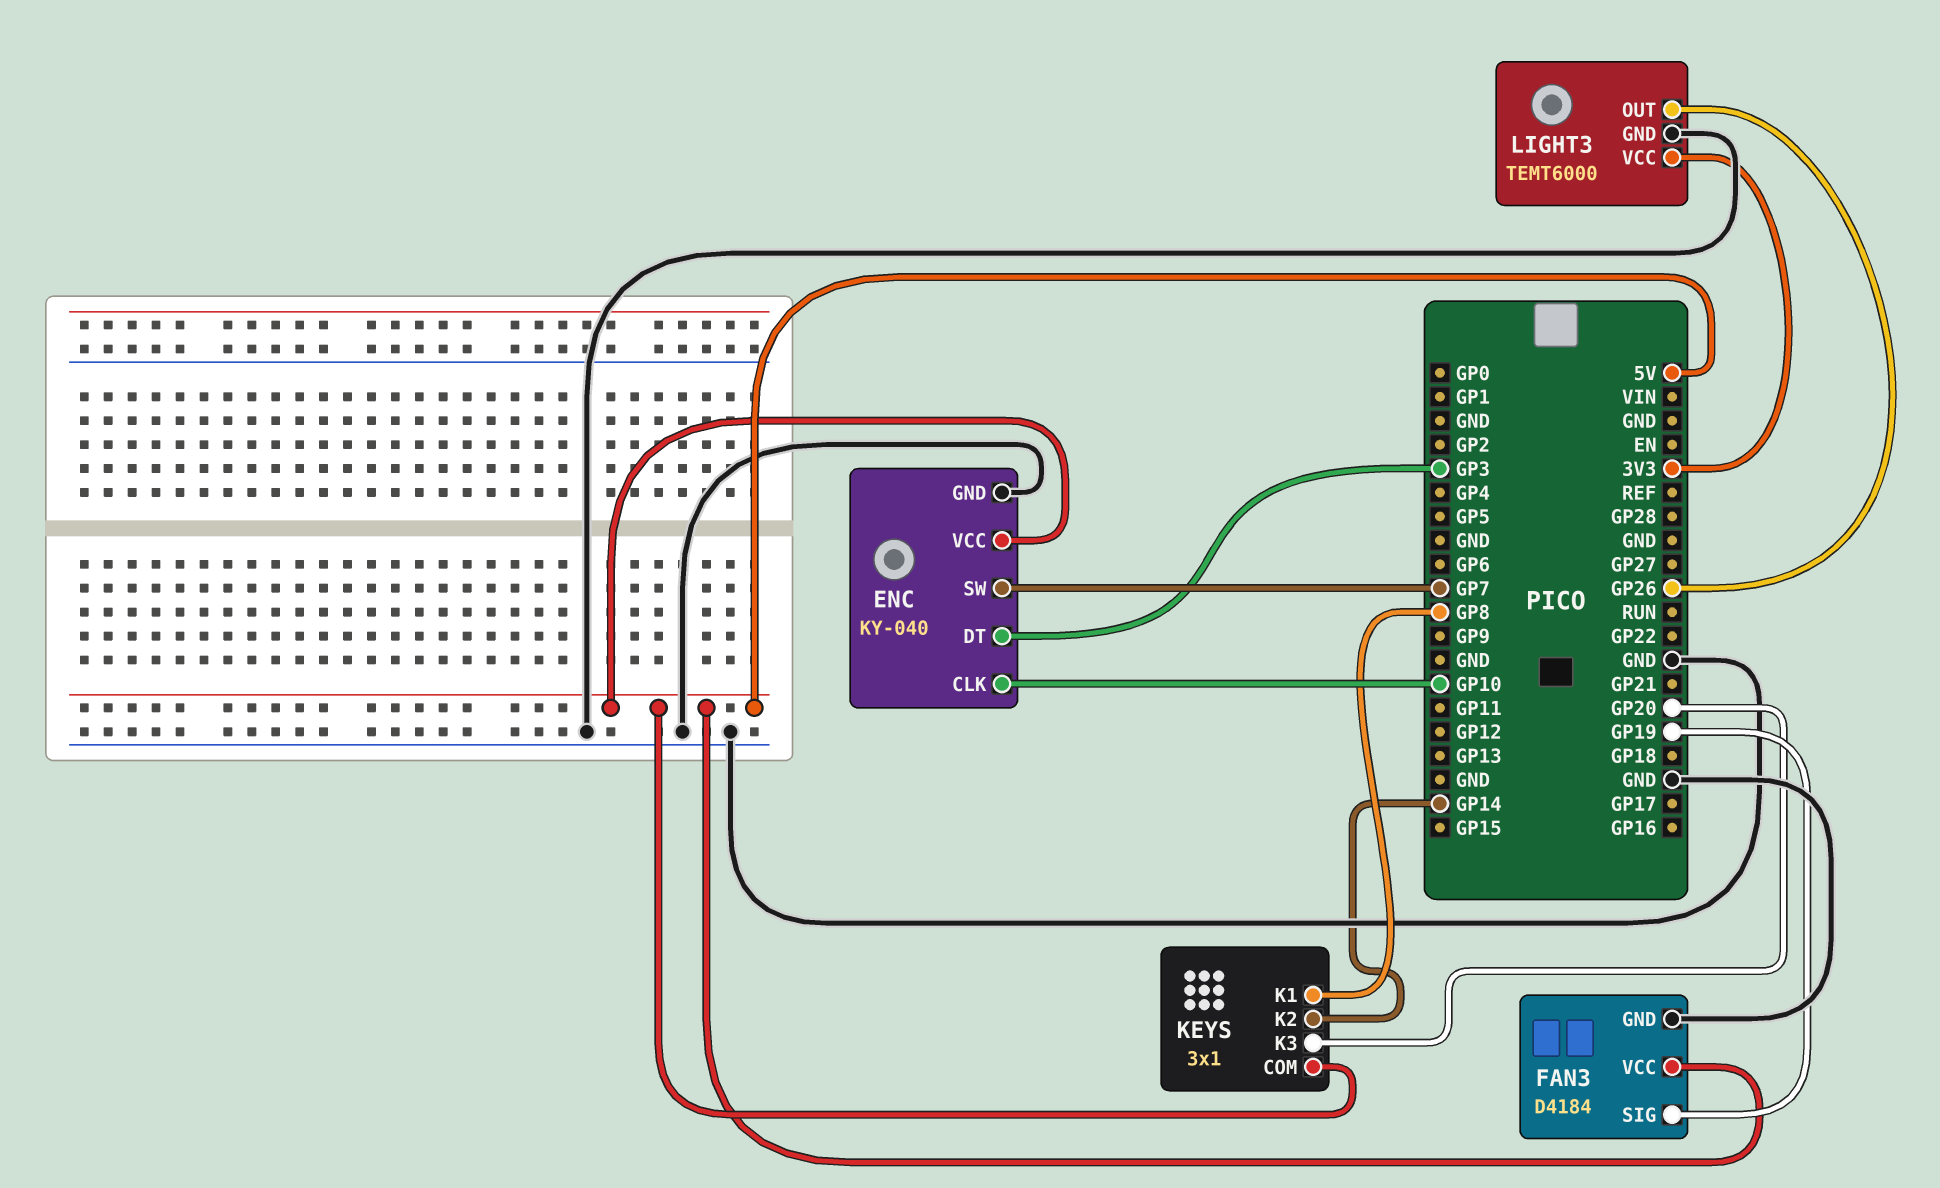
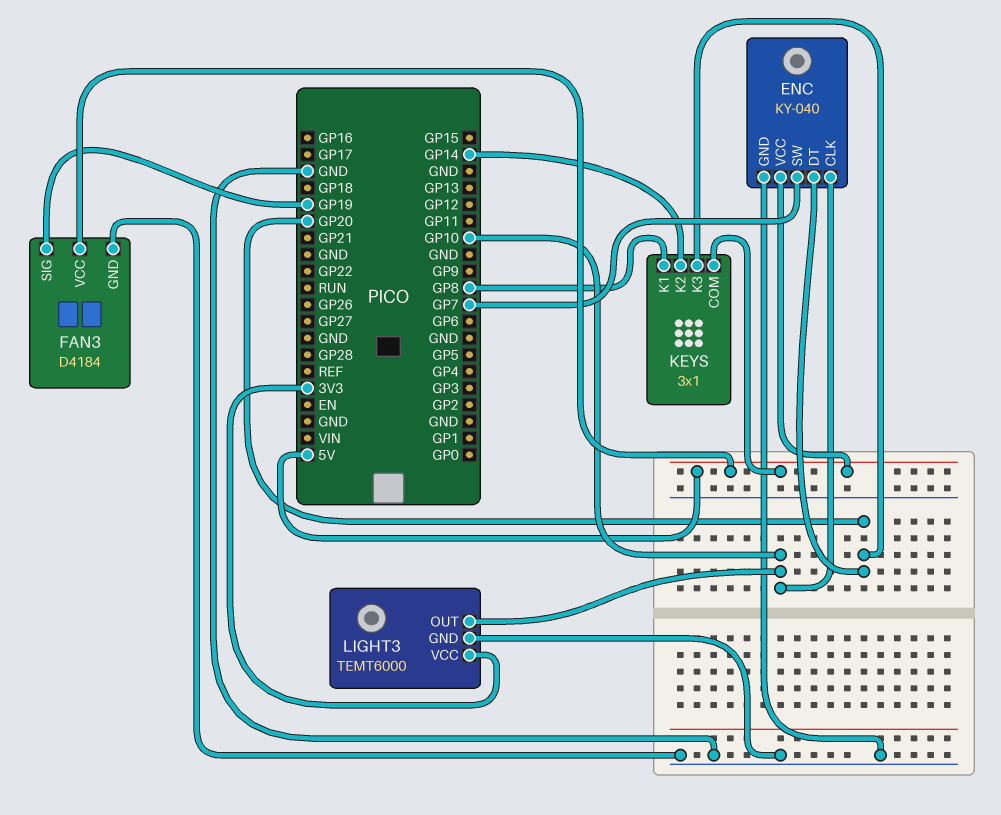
ENC pin DT: GP3 -> GP20
LIGHT3 pin OUT: GP26 -> GP10

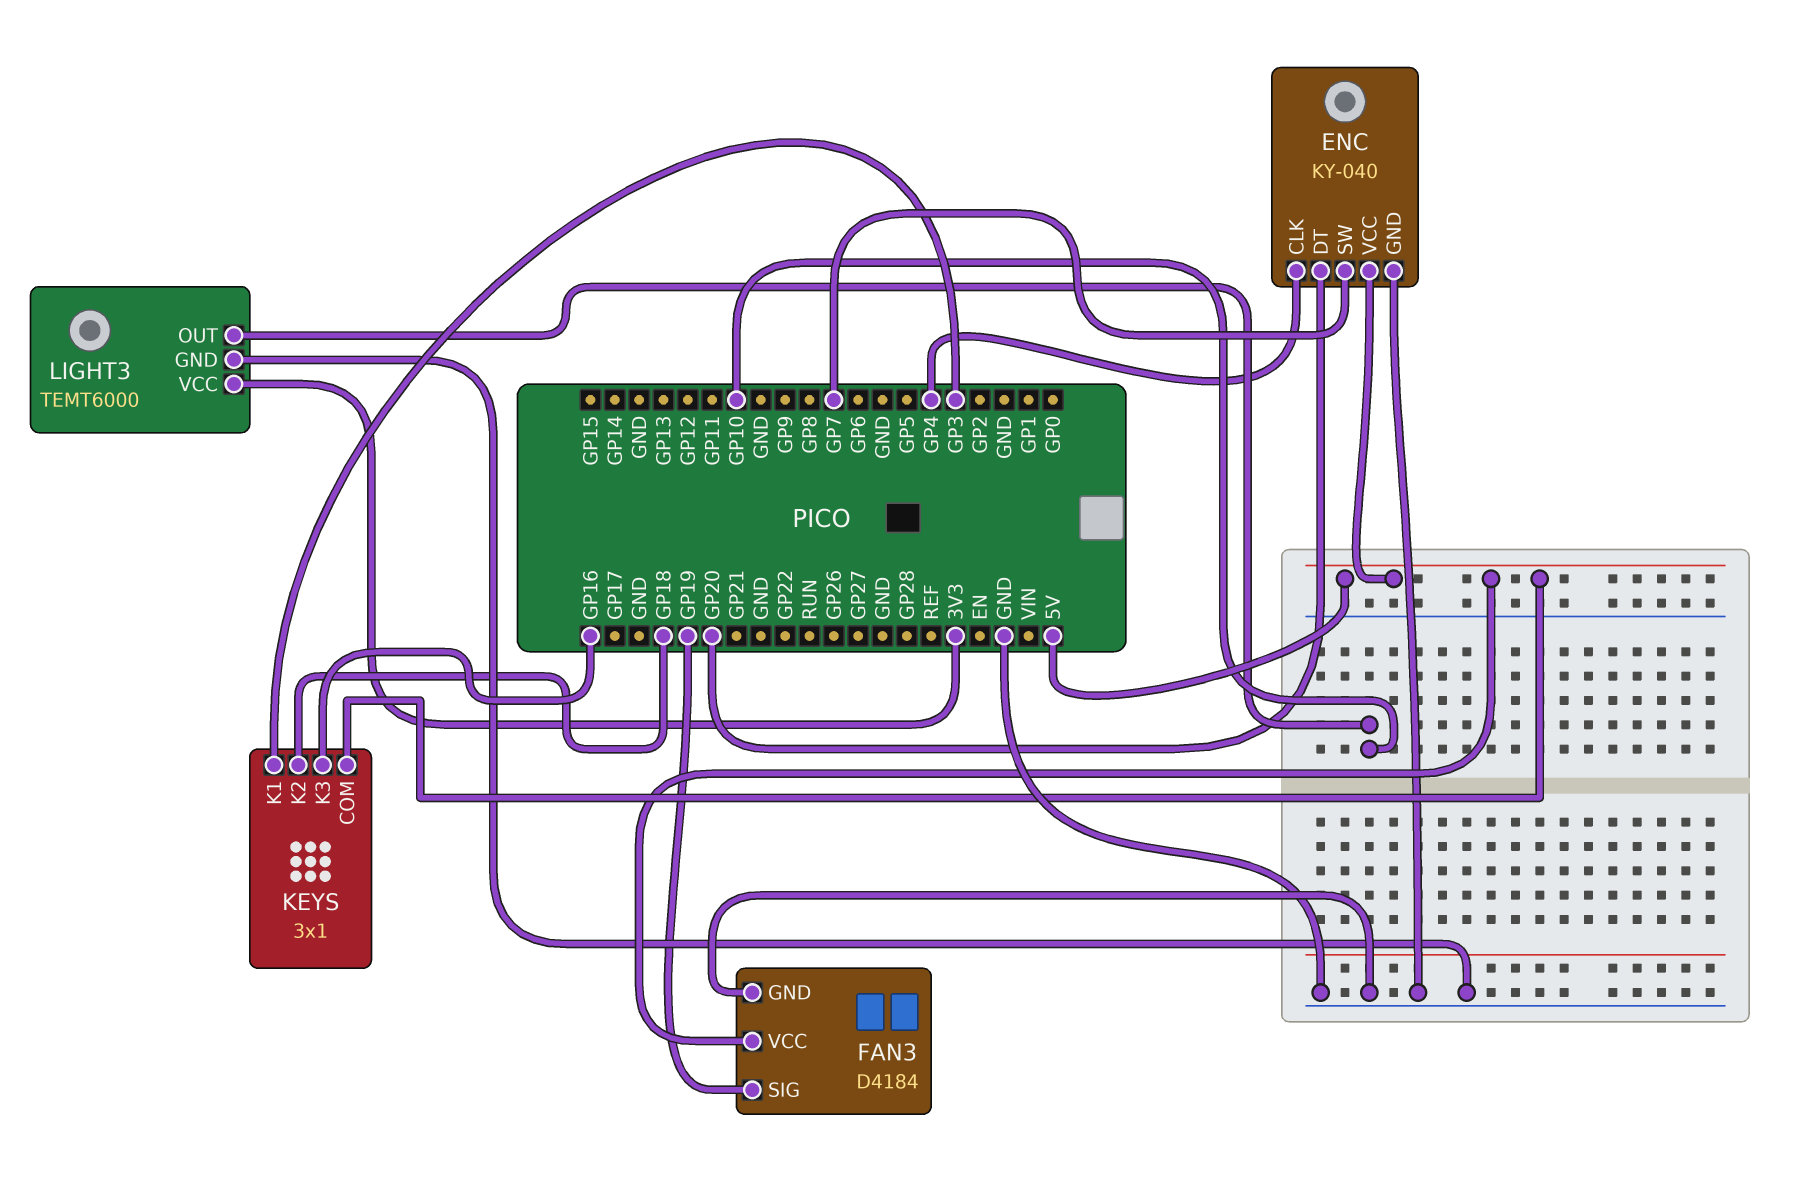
ENC pin CLK: GP10 -> GP4
KEYS pin K1: GP8 -> GP3
KEYS pin K2: GP14 -> GP18
KEYS pin K3: GP20 -> GP16

